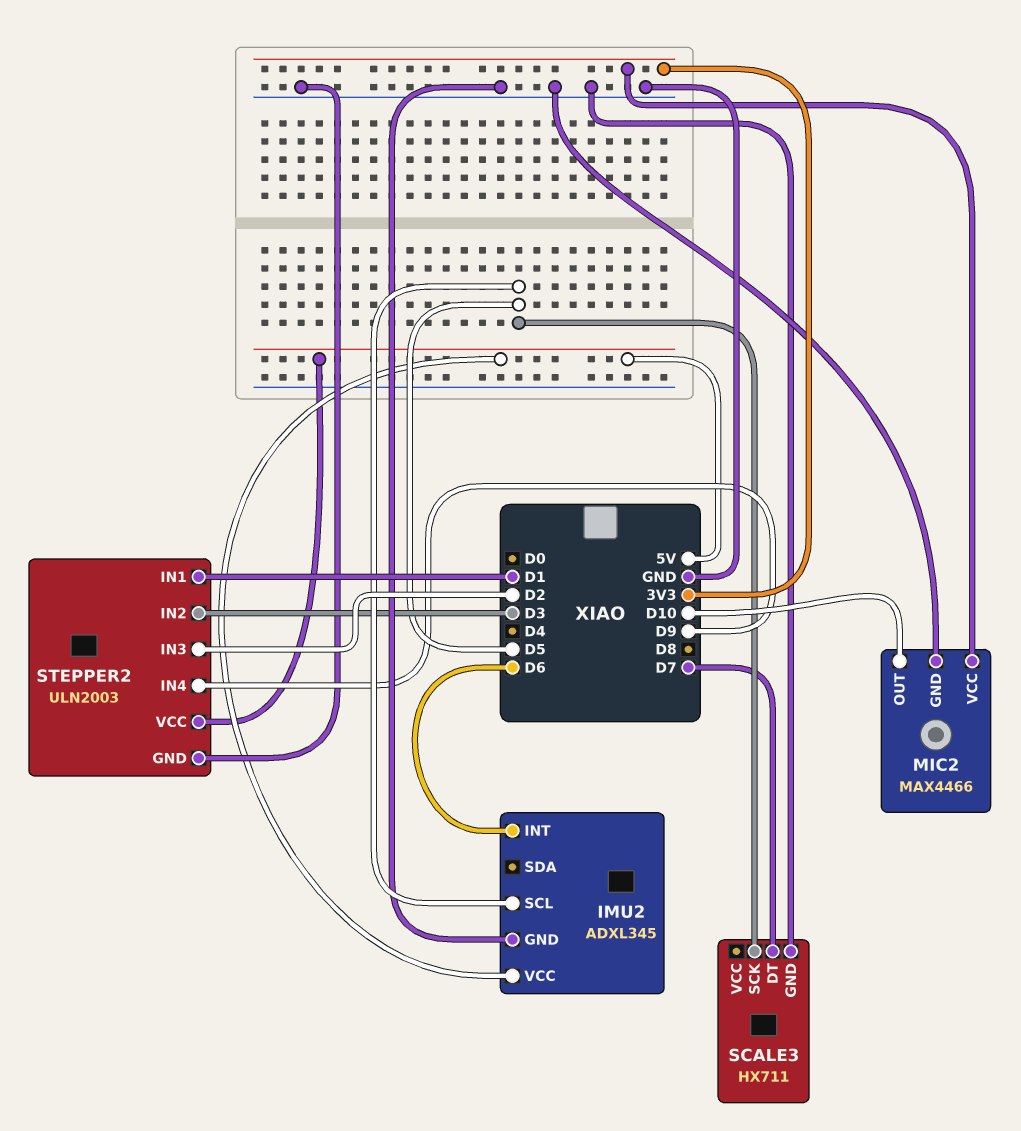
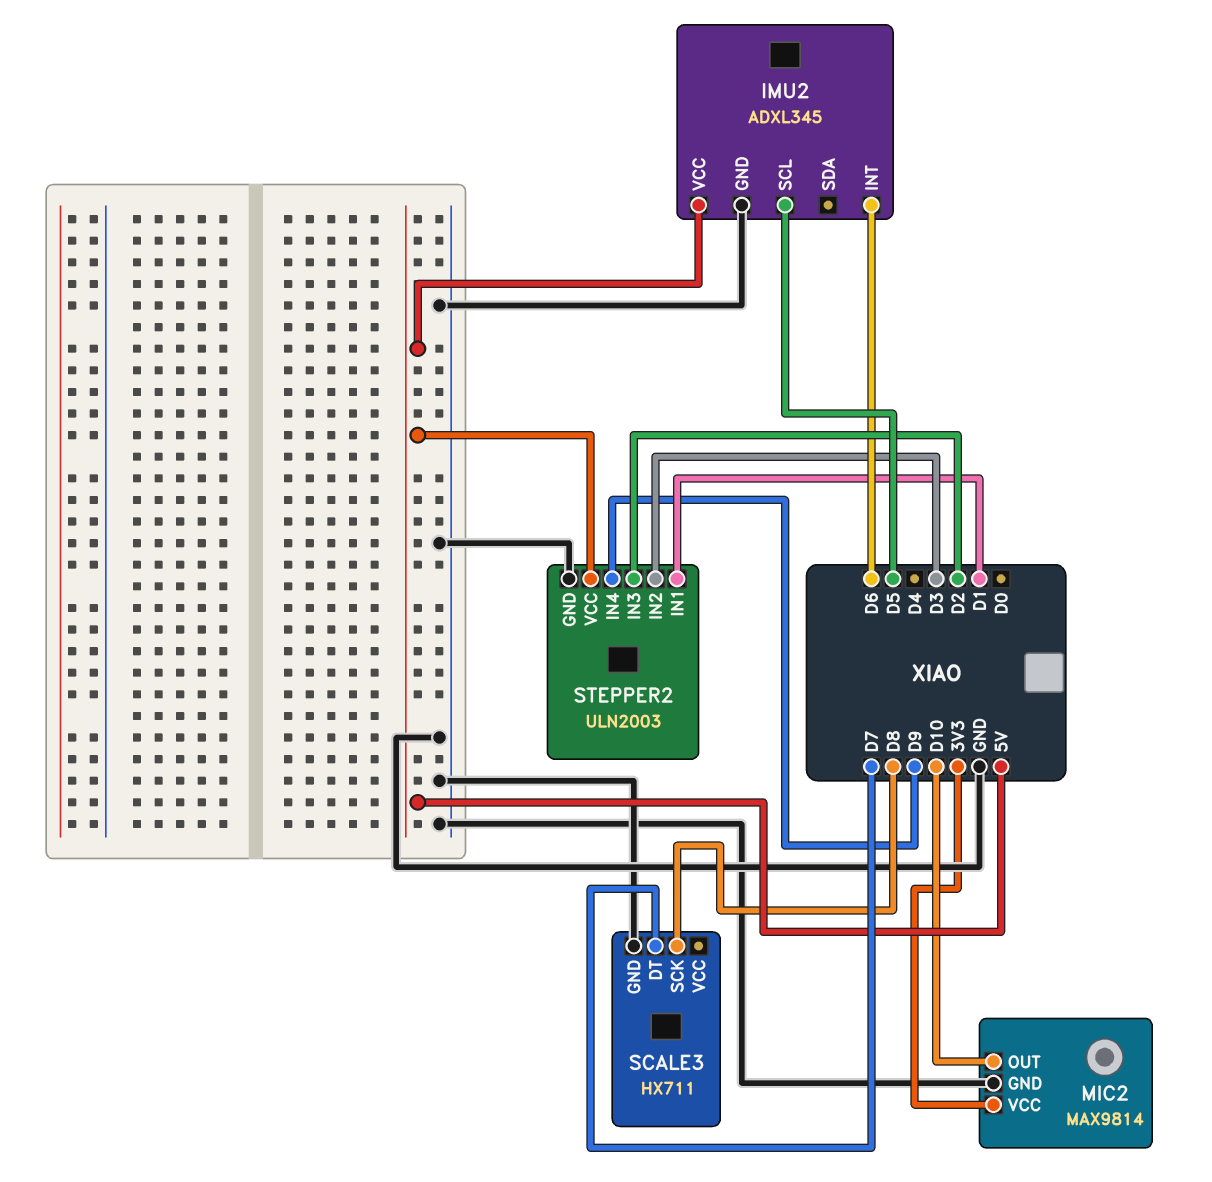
MIC2: MAX4466 -> MAX9814
SCALE3 pin SCK: D5 -> D8

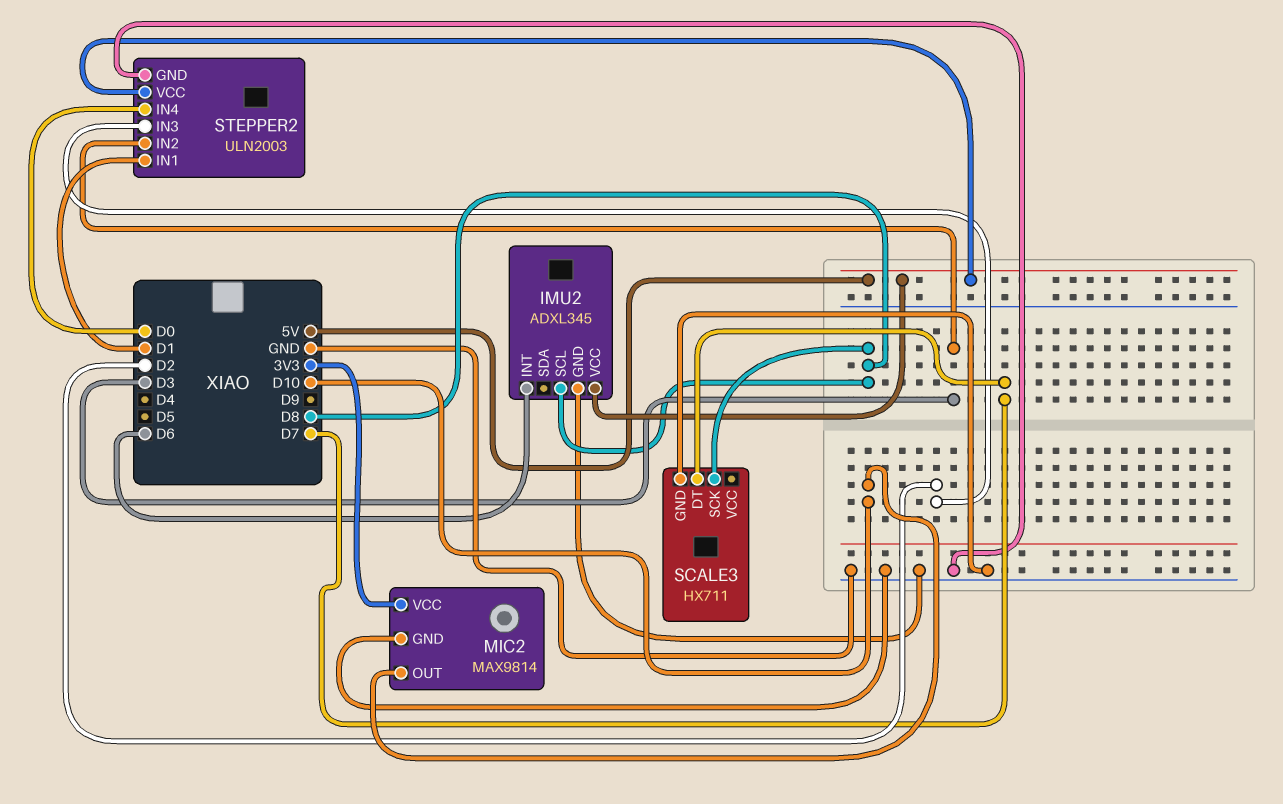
IMU2 pin SCL: D5 -> D8
STEPPER2 pin IN4: D9 -> D0

